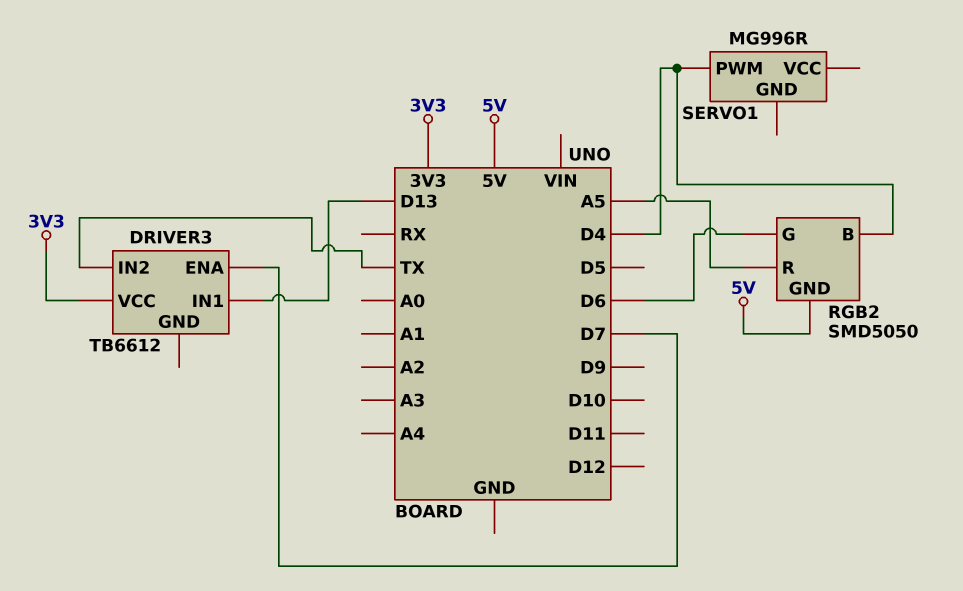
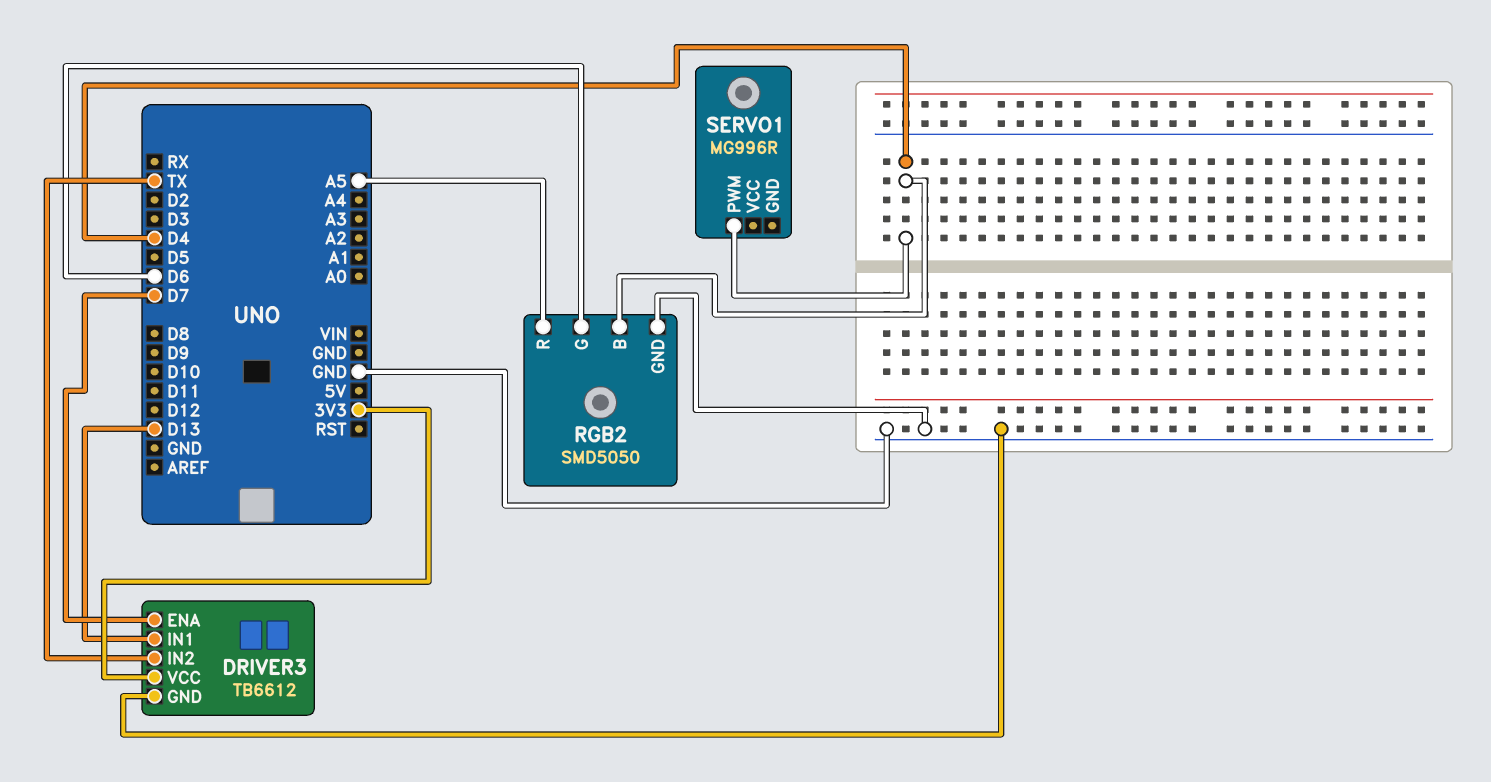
DRIVER3 pin GND: none -> GND
RGB2 pin GND: 5V -> GND

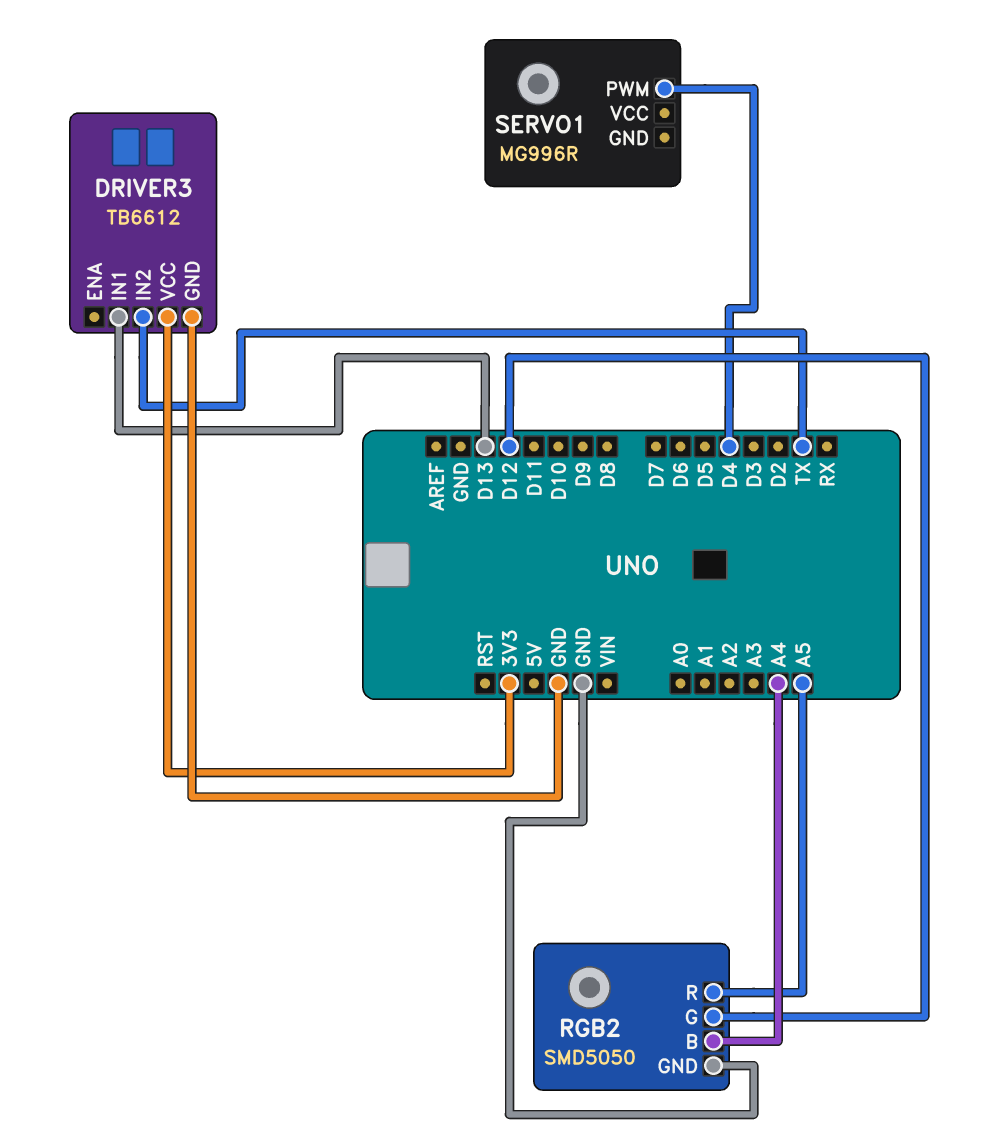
DRIVER3 pin ENA: D7 -> none
RGB2 pin B: D4 -> A4
RGB2 pin G: D6 -> D12

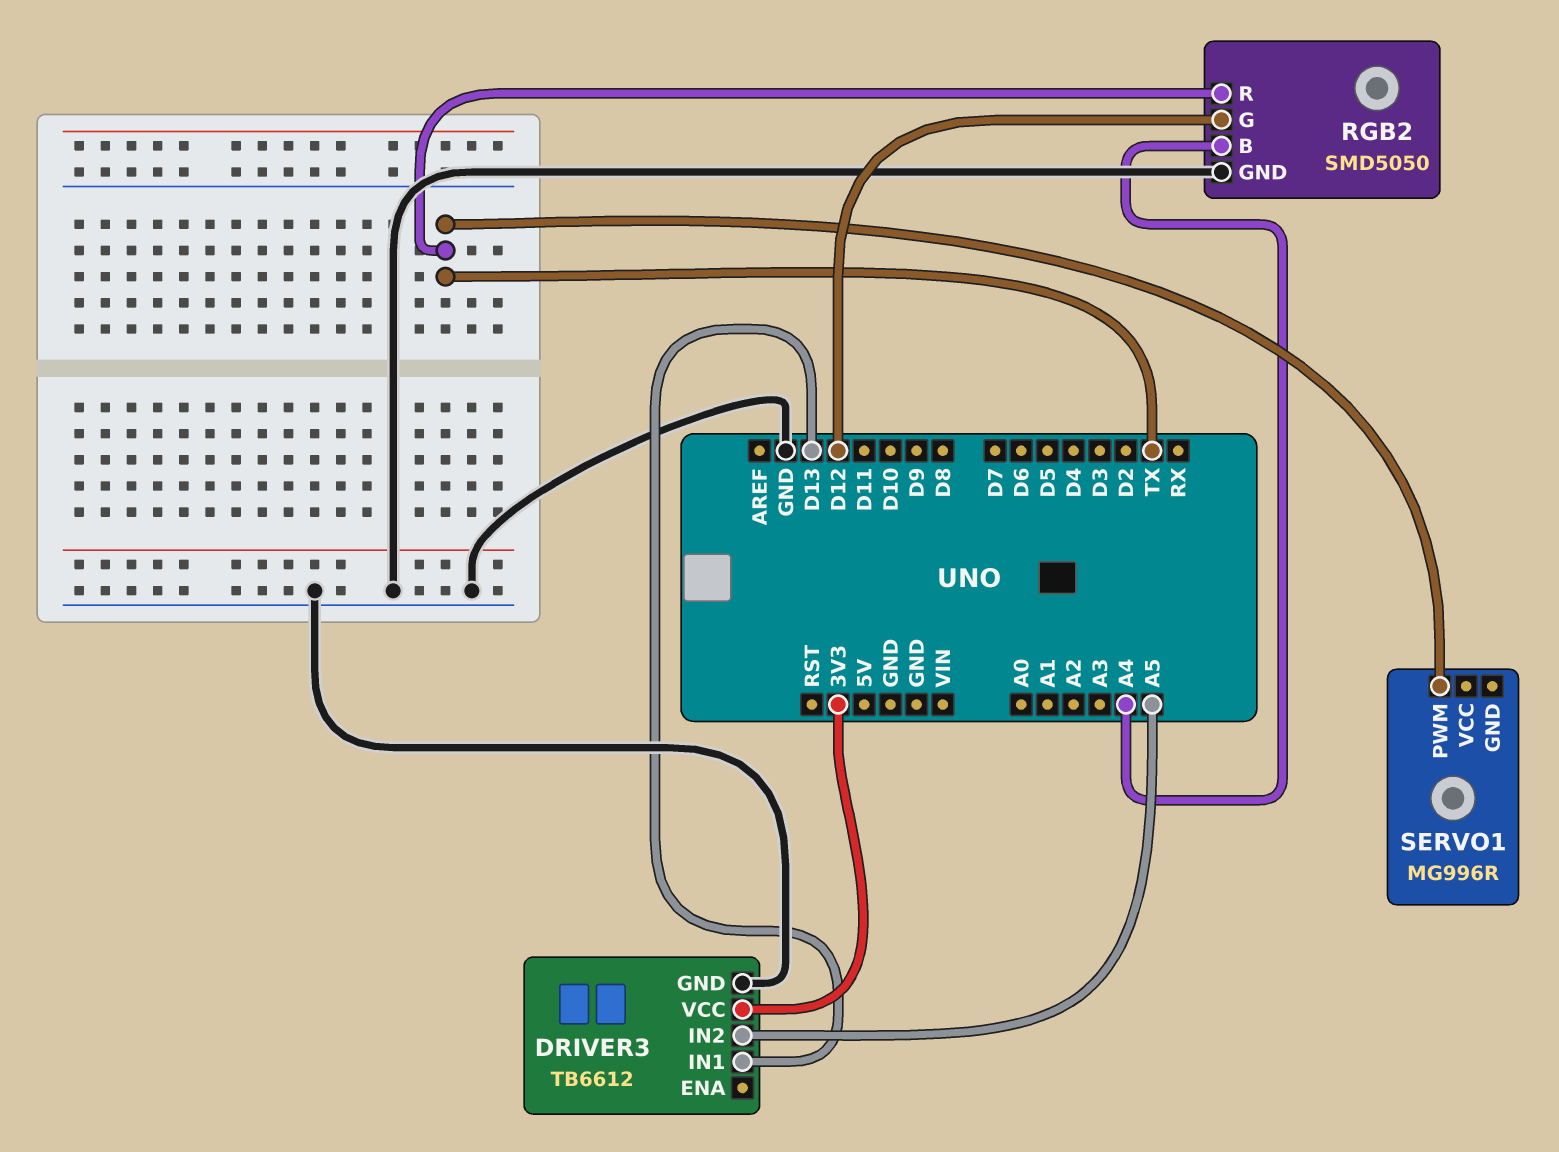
DRIVER3 pin IN2: TX -> A5
RGB2 pin R: A5 -> TX
SERVO1 pin PWM: D4 -> TX

